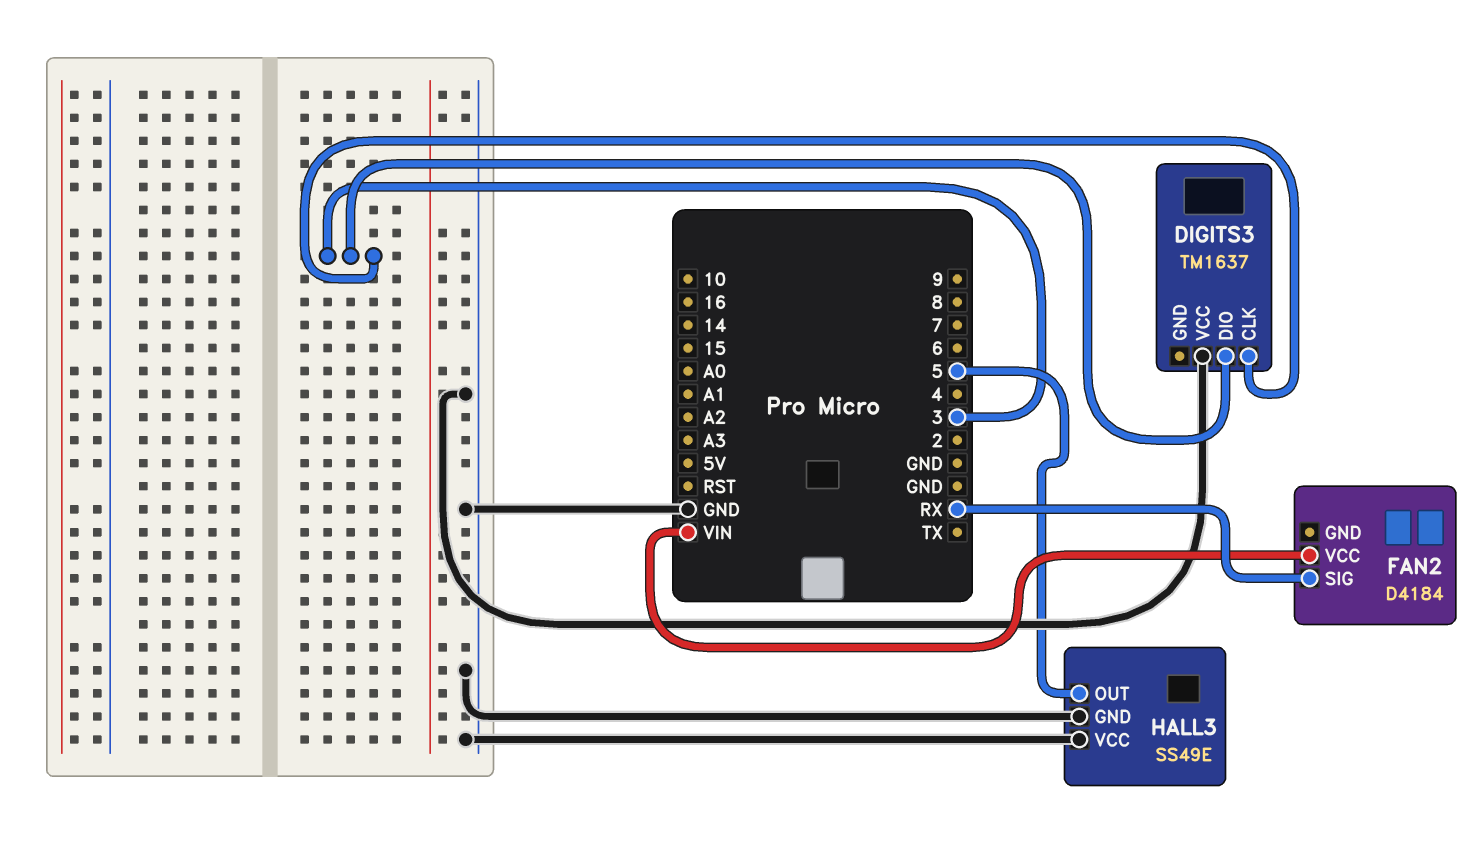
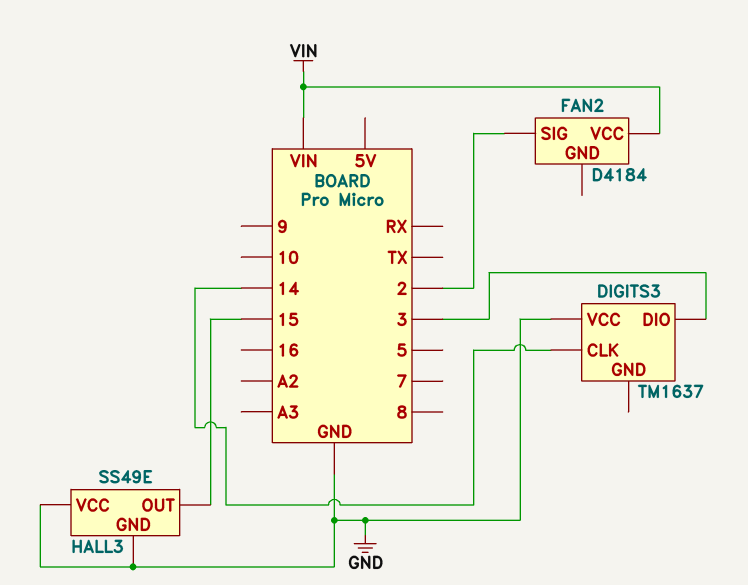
DIGITS3 pin CLK: 3 -> 14
FAN2 pin SIG: RX -> 2
HALL3 pin OUT: 5 -> 15

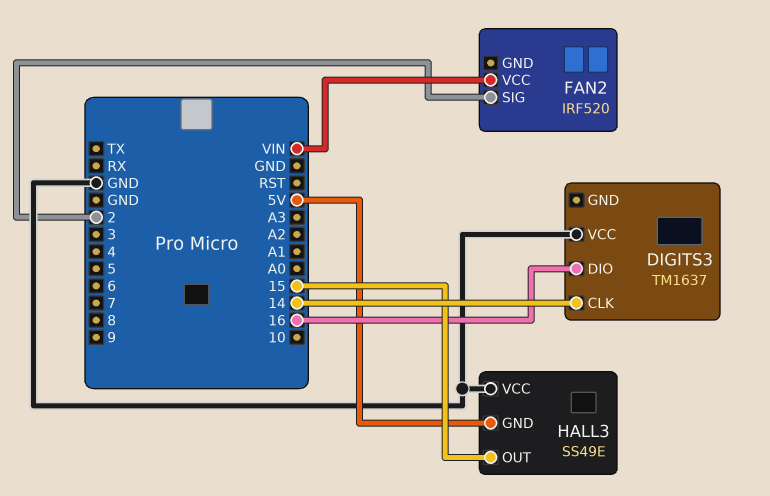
DIGITS3 pin DIO: 3 -> 16
FAN2: D4184 -> IRF520
HALL3 pin GND: GND -> 5V

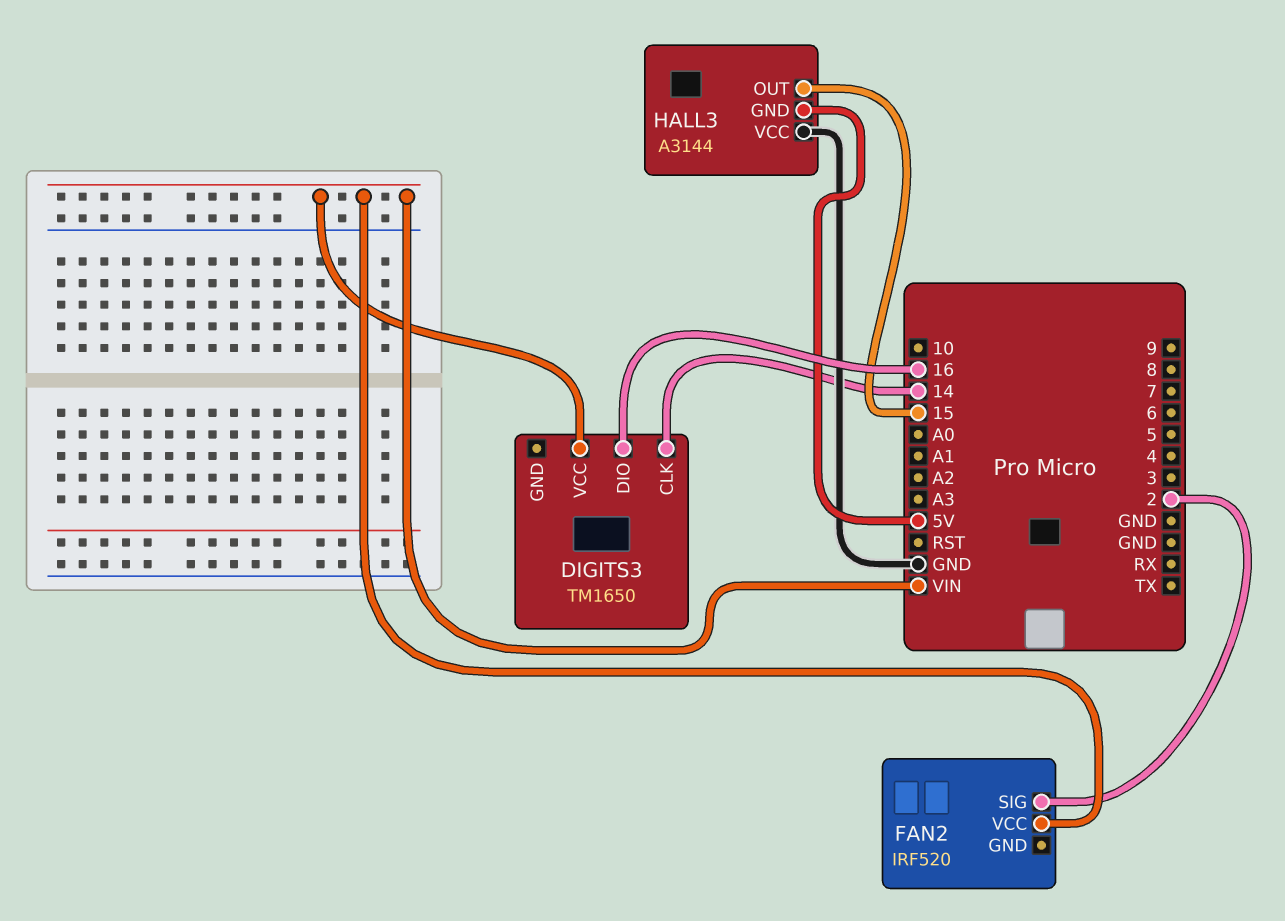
DIGITS3: TM1637 -> TM1650
DIGITS3 pin VCC: GND -> VIN
HALL3: SS49E -> A3144

